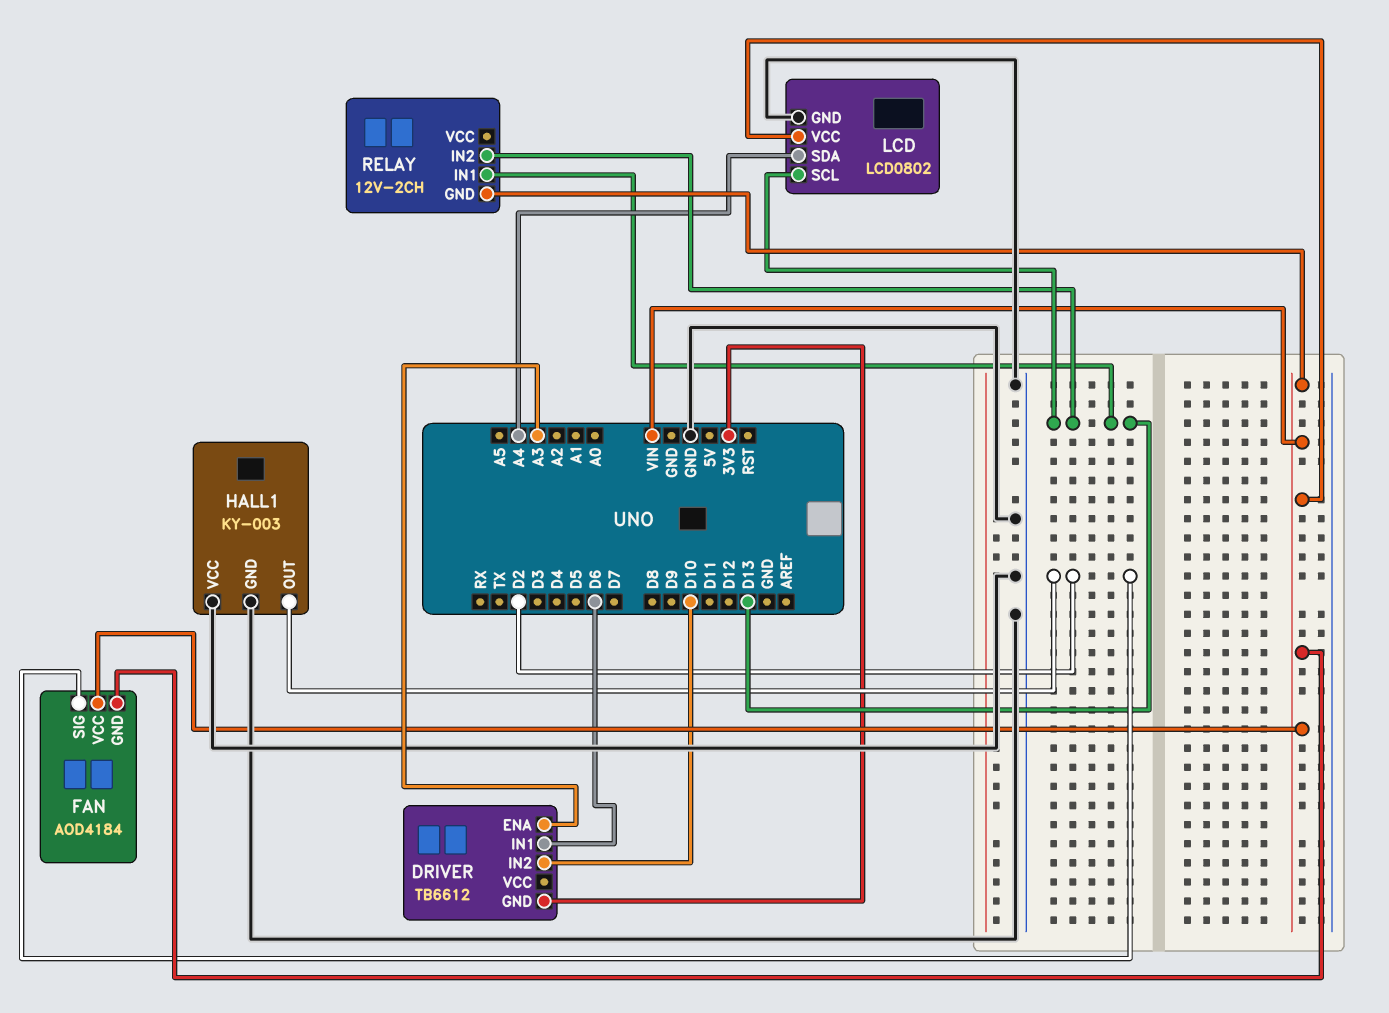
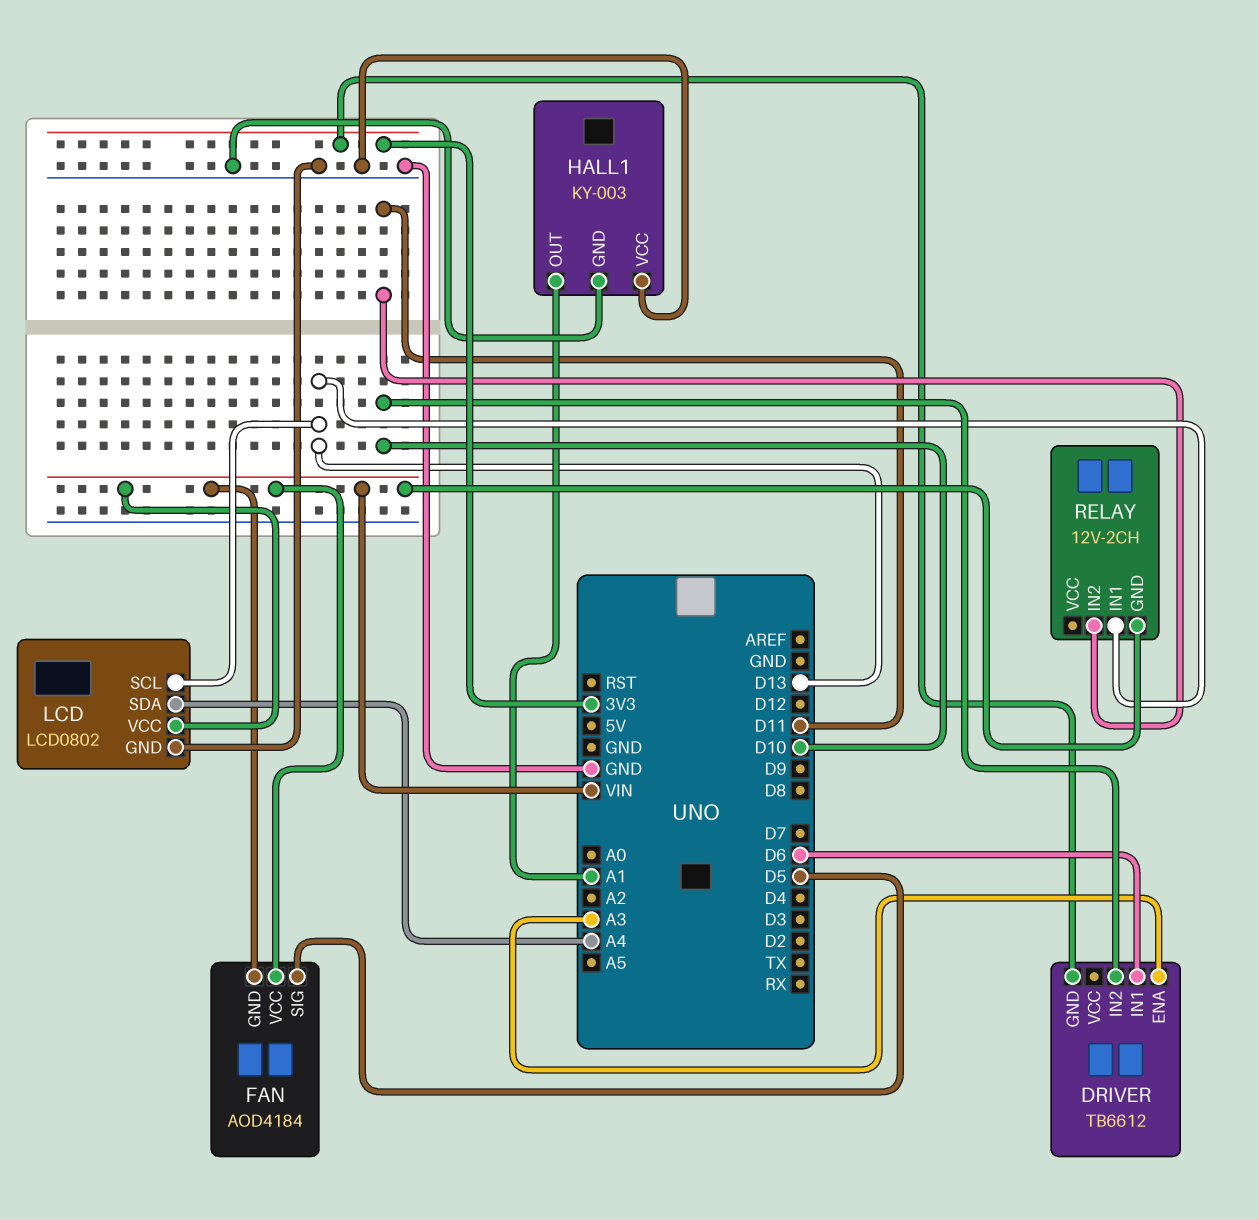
FAN pin SIG: D2 -> D5
HALL1 pin OUT: D2 -> A1
RELAY pin IN2: D13 -> D11

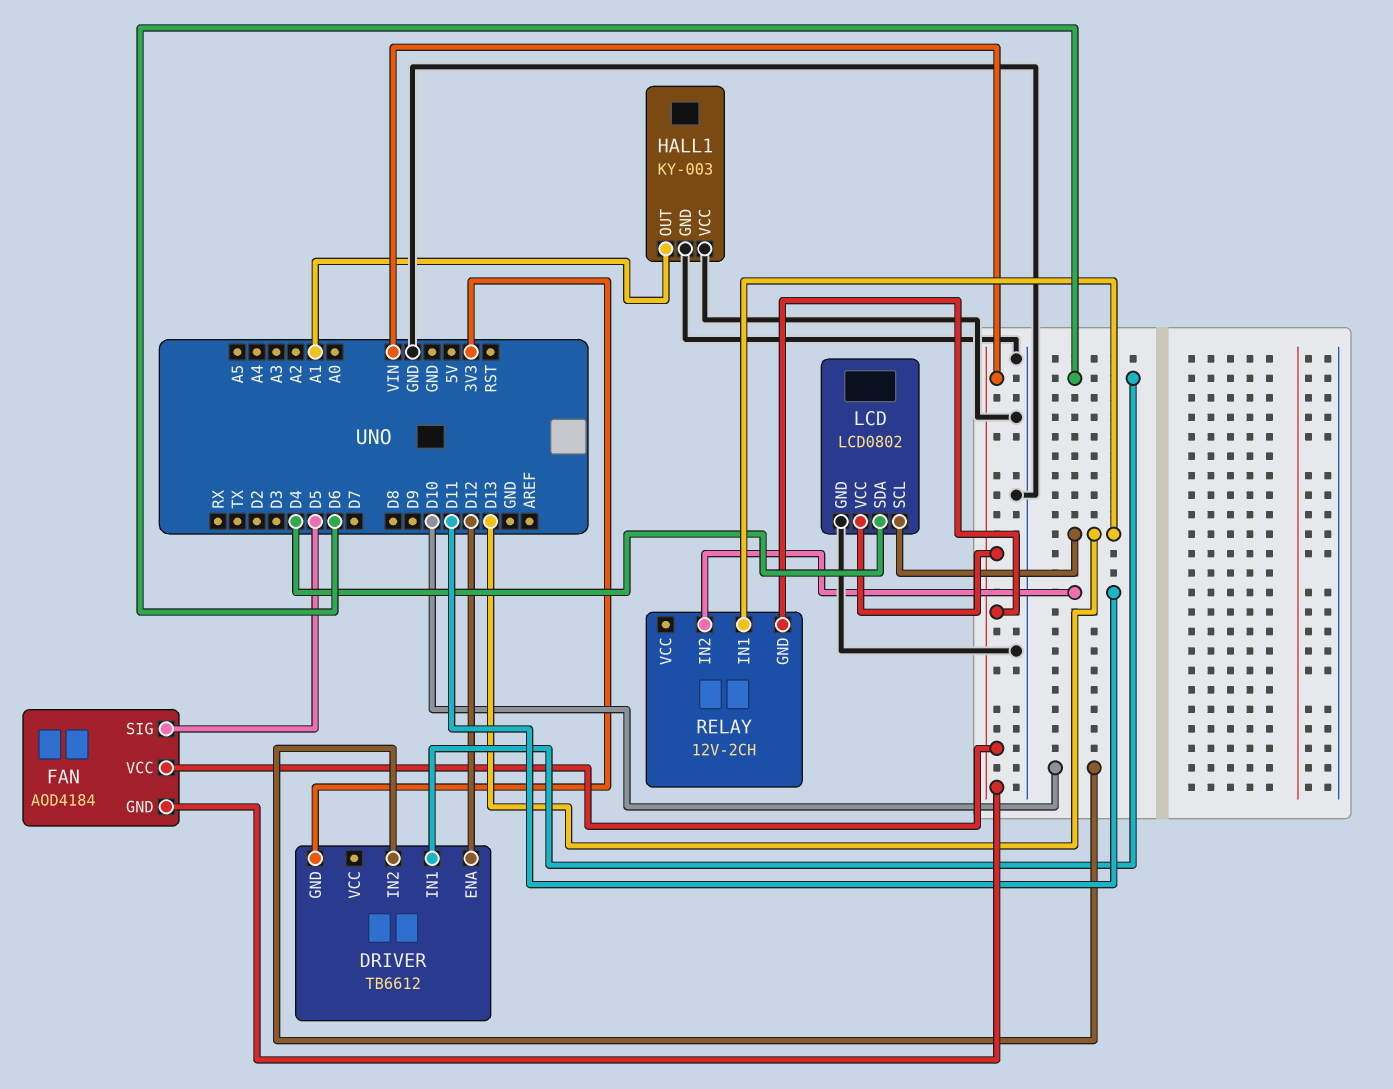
DRIVER pin ENA: A3 -> D12
LCD pin SDA: A4 -> D4

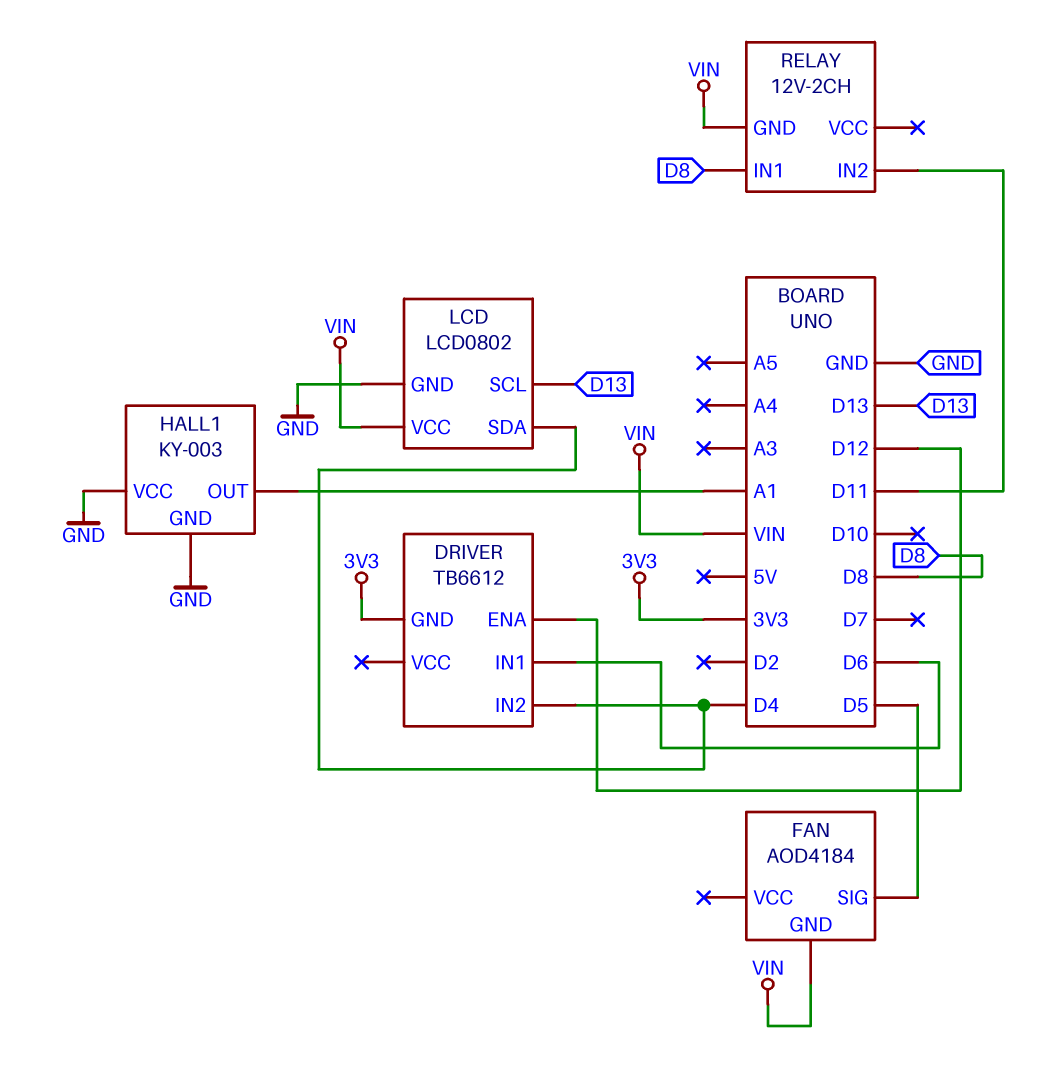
DRIVER pin IN2: D10 -> D4
FAN pin VCC: VIN -> none
RELAY pin IN1: D13 -> D8

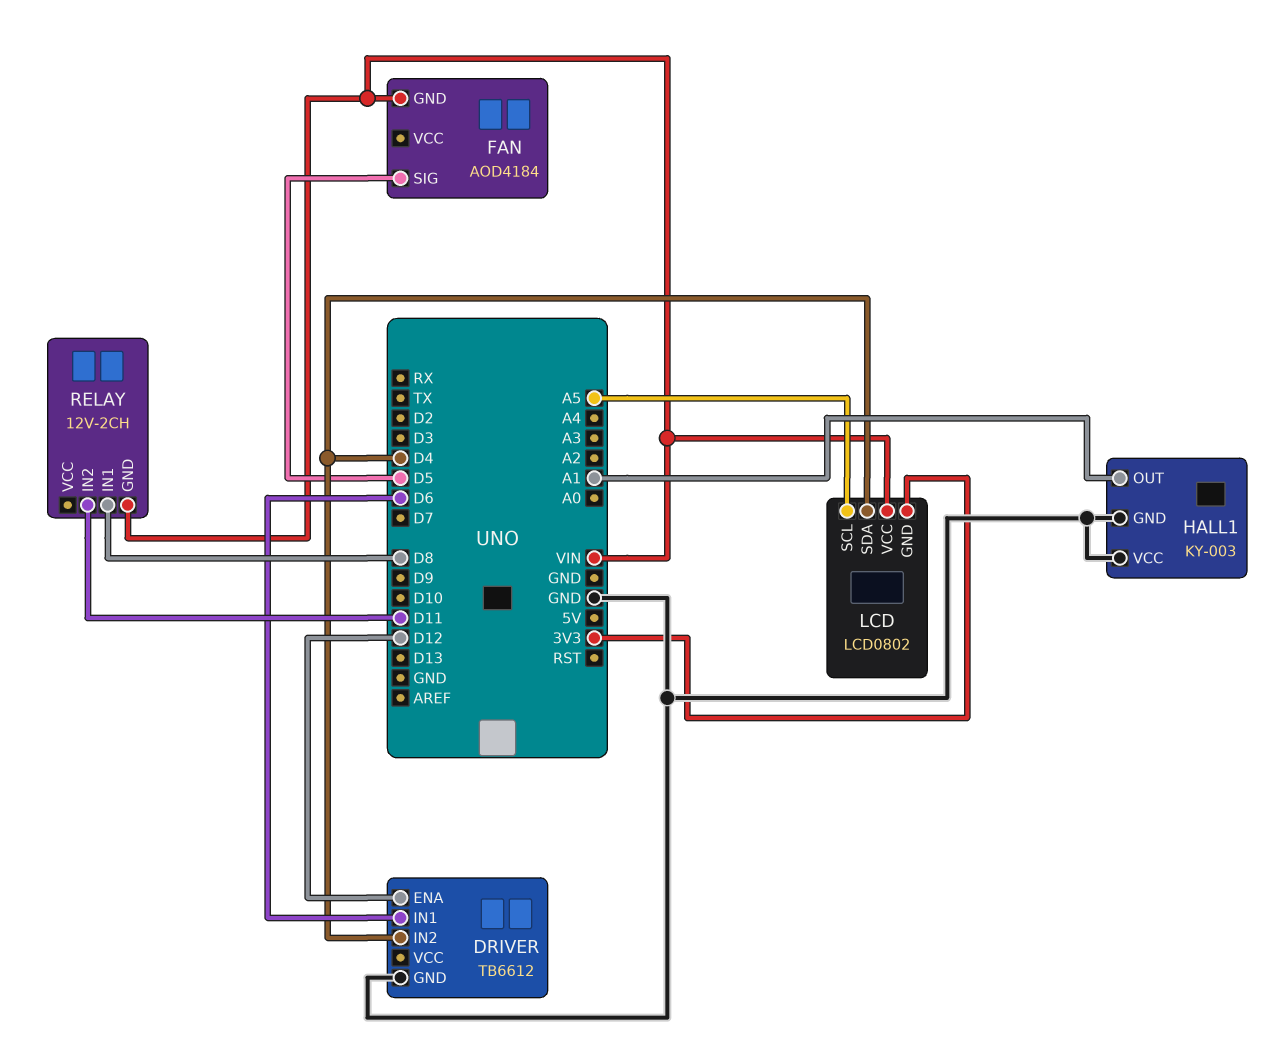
DRIVER pin GND: 3V3 -> GND
LCD pin GND: GND -> 3V3
LCD pin SCL: D13 -> A5

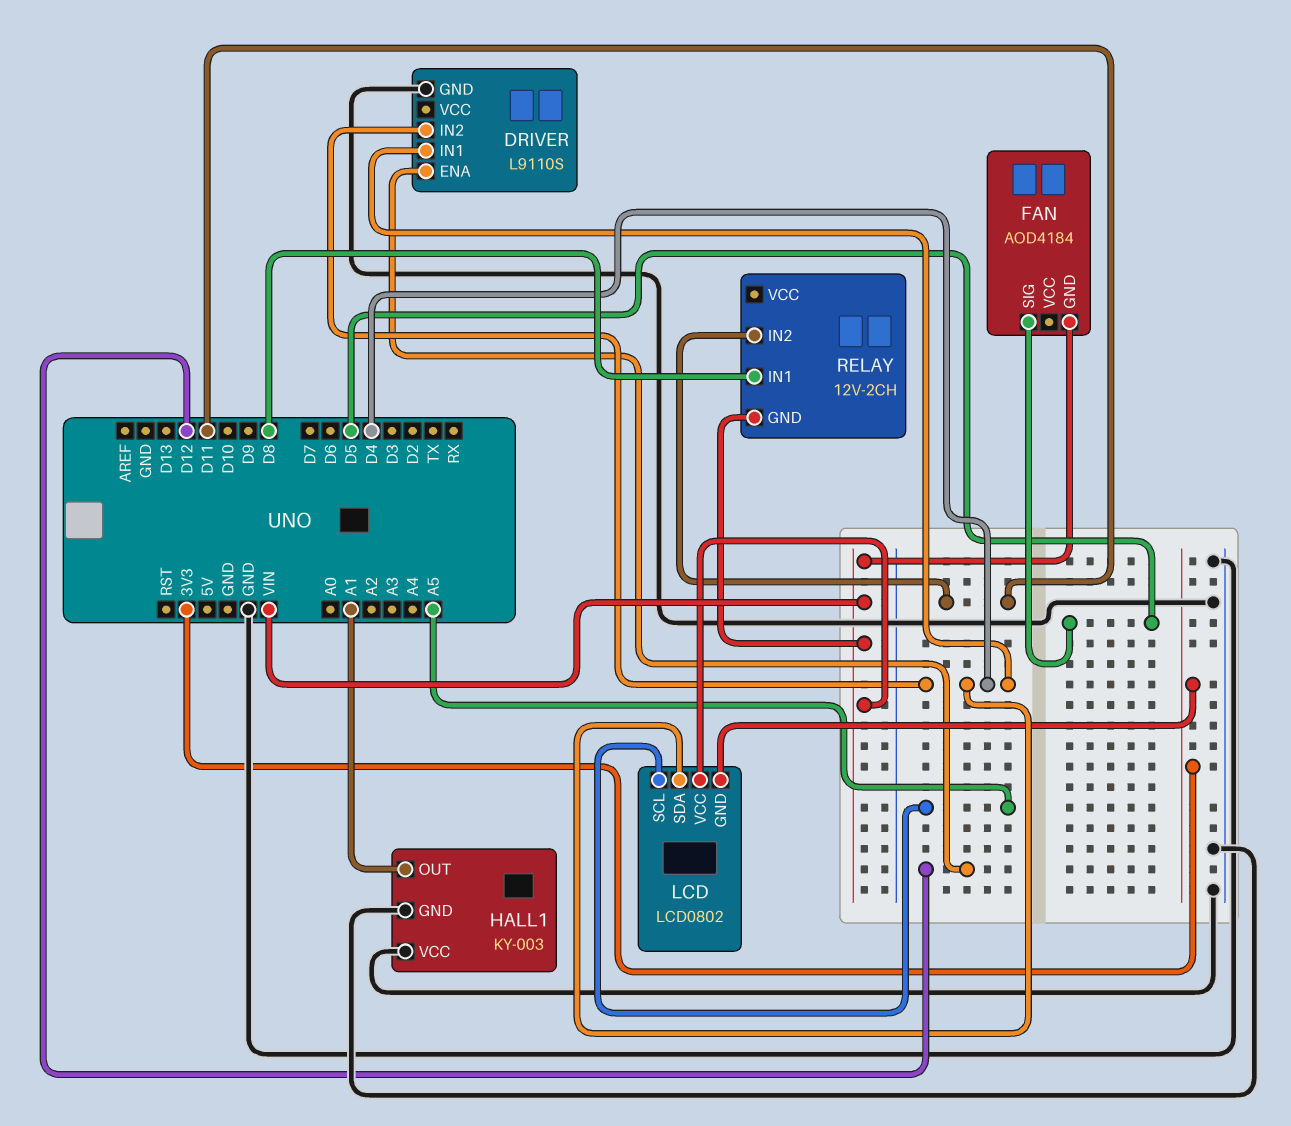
DRIVER: TB6612 -> L9110S
DRIVER pin IN1: D6 -> D4

